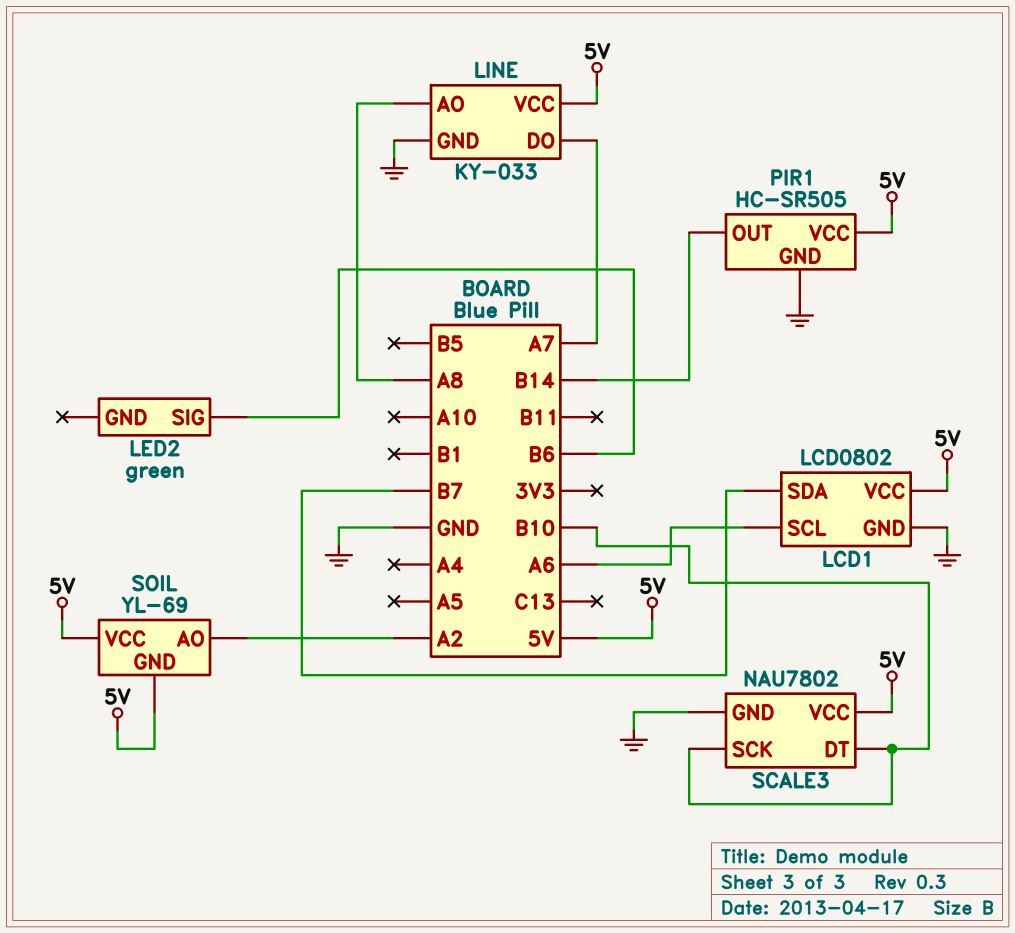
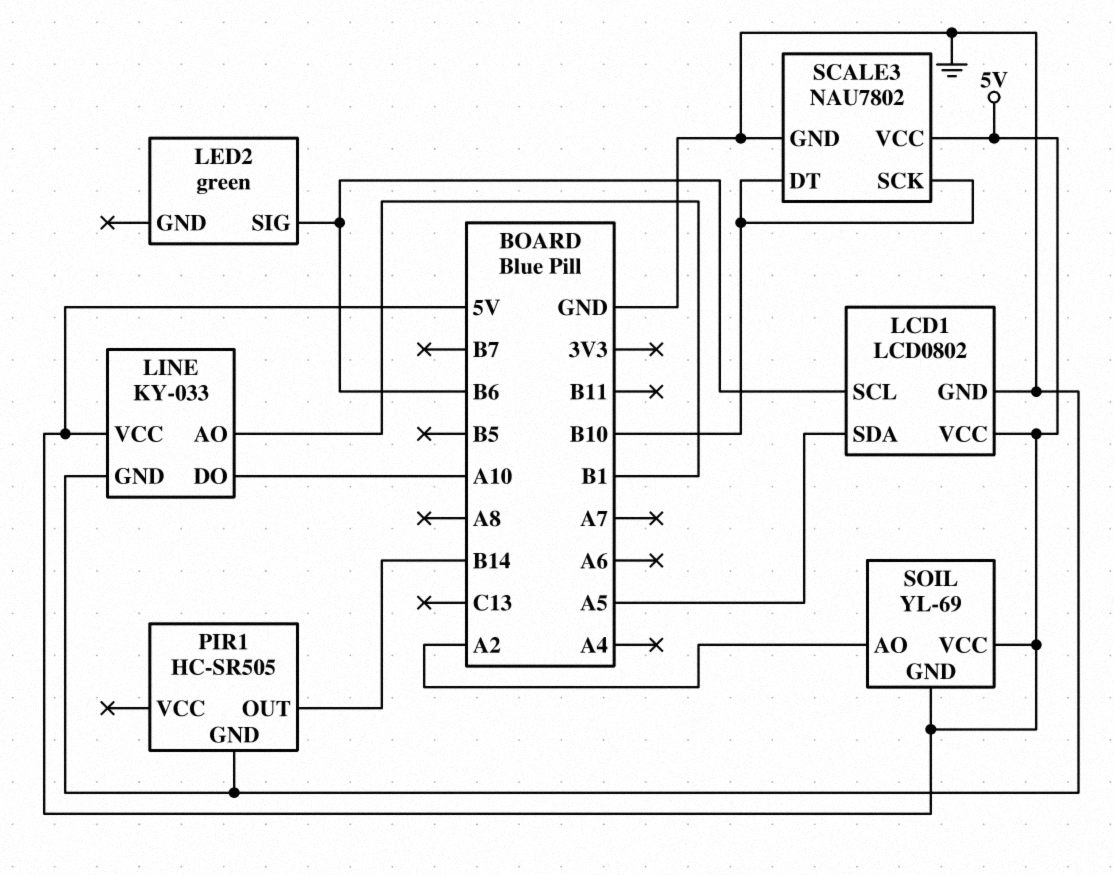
LCD1 pin SCL: A6 -> B6
LCD1 pin SDA: B7 -> A5
LINE pin AO: A8 -> B1
LINE pin DO: A7 -> A10
PIR1 pin VCC: 5V -> none

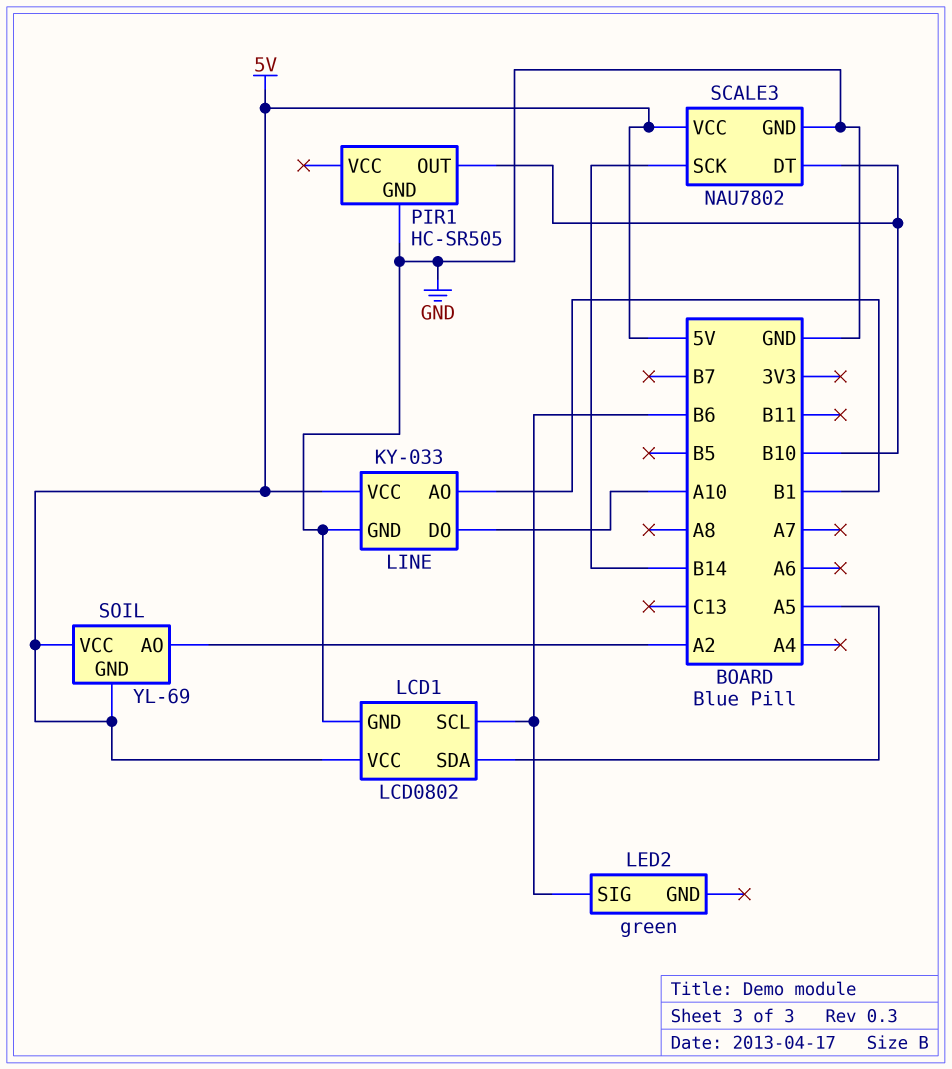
PIR1 pin OUT: B14 -> B10
SCALE3 pin SCK: B10 -> B14

